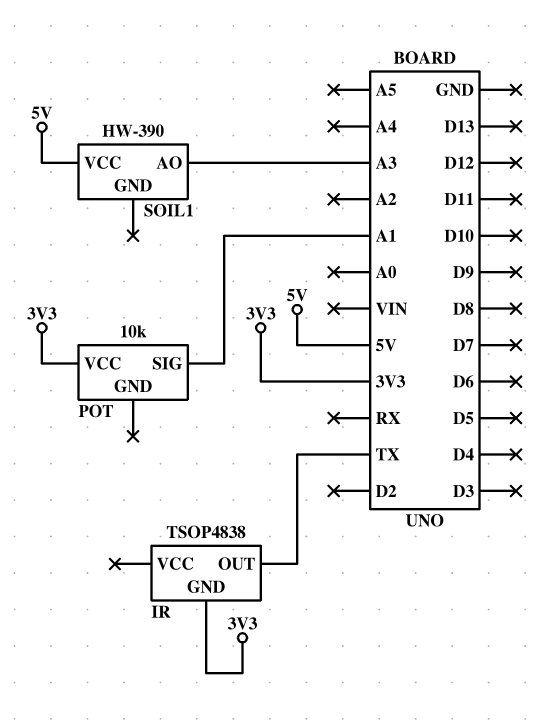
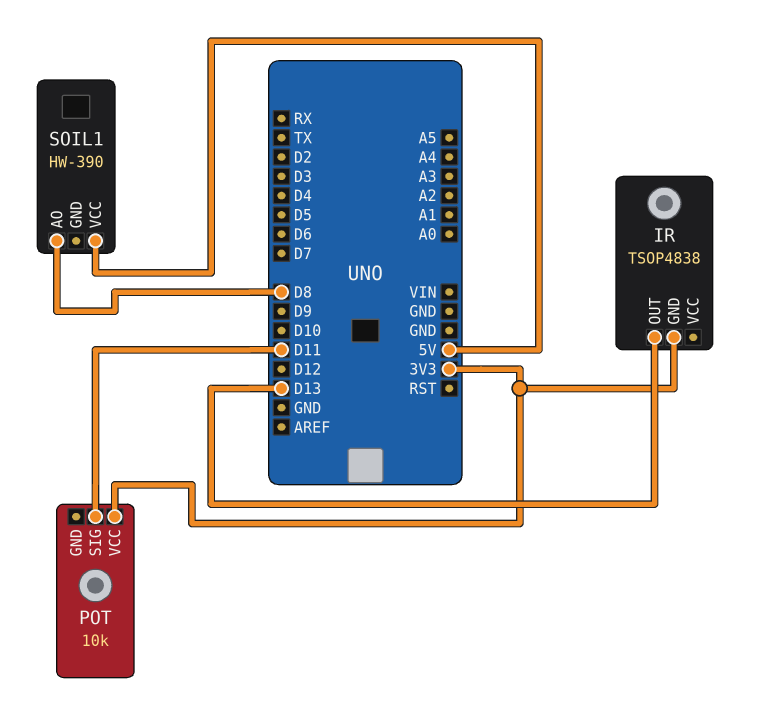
IR pin OUT: TX -> D13
POT pin SIG: A1 -> D11
SOIL1 pin AO: A3 -> D8

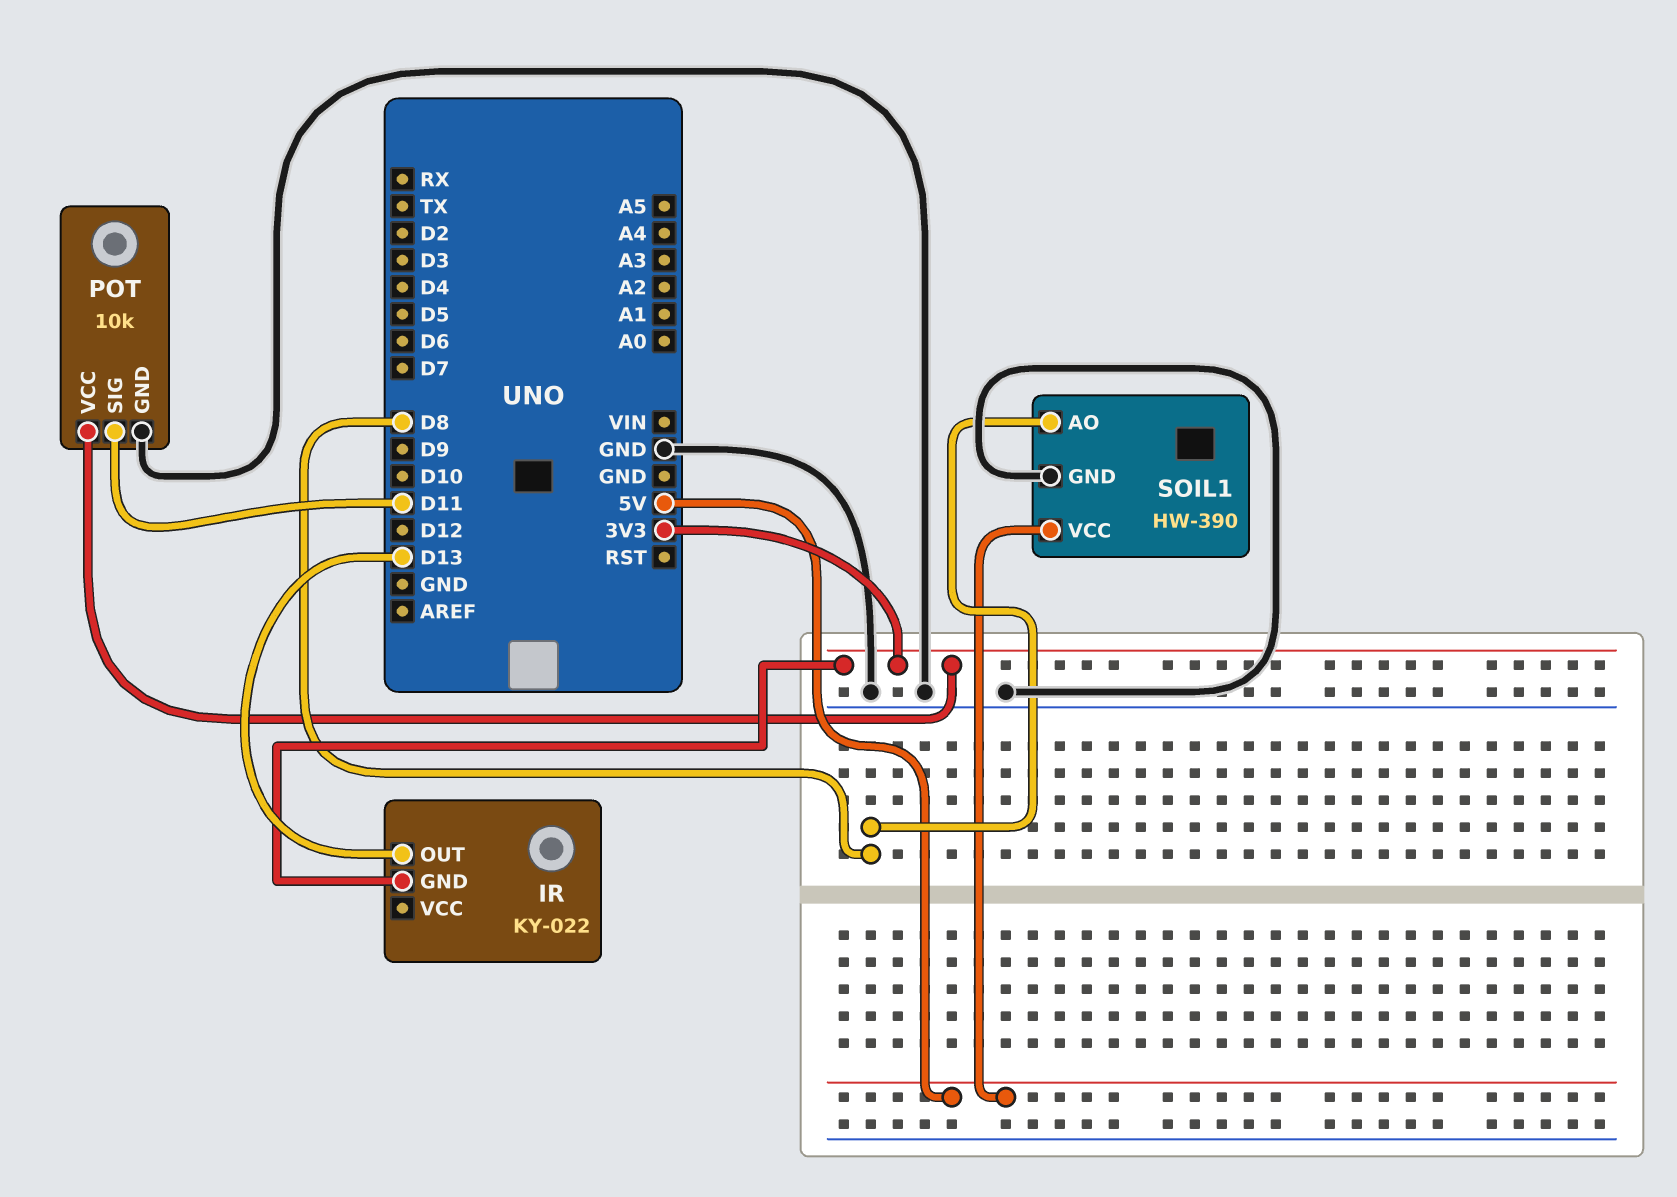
IR: TSOP4838 -> KY-022
POT pin GND: none -> GND
SOIL1 pin GND: none -> GND

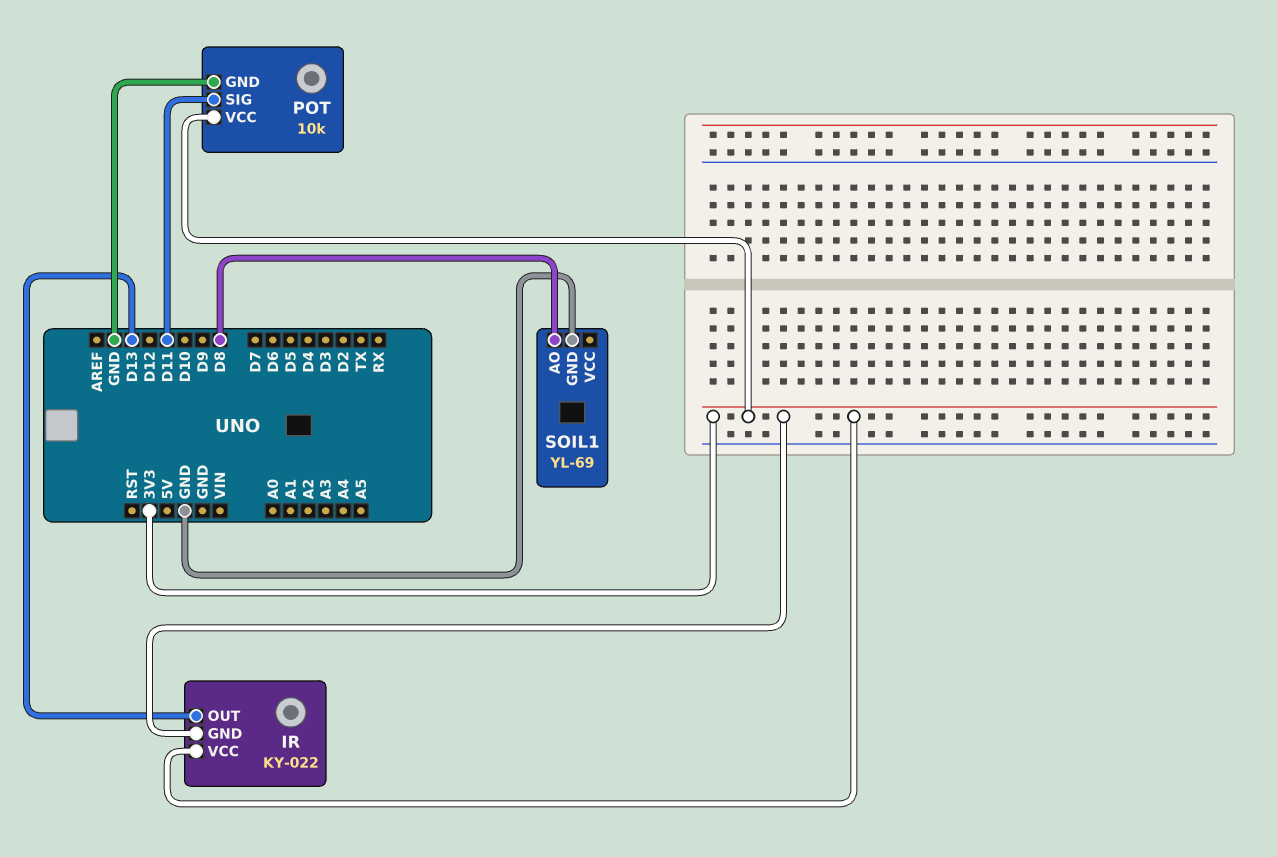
IR pin VCC: none -> 3V3
SOIL1: HW-390 -> YL-69
SOIL1 pin VCC: 5V -> none

